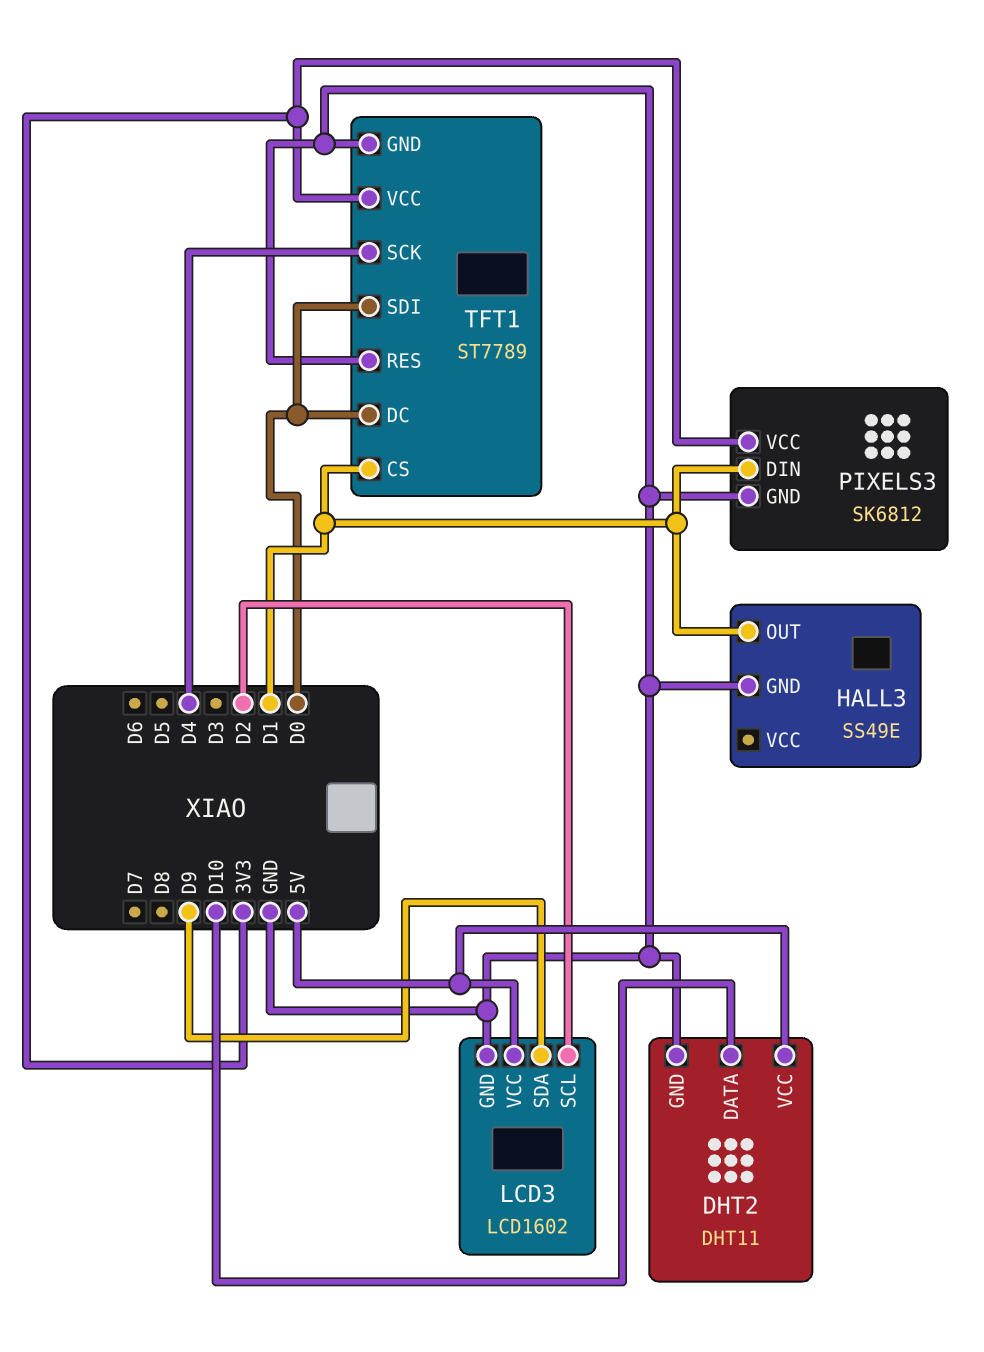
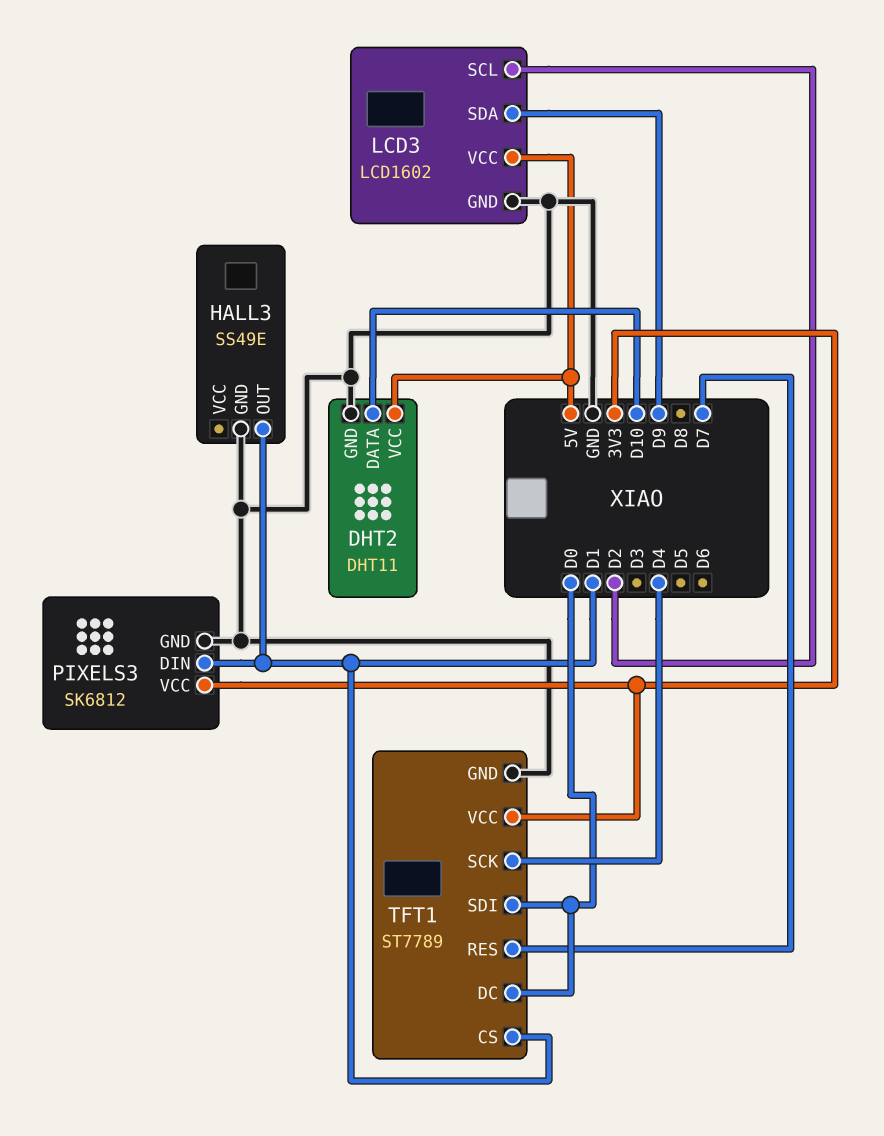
TFT1 pin RES: GND -> D7

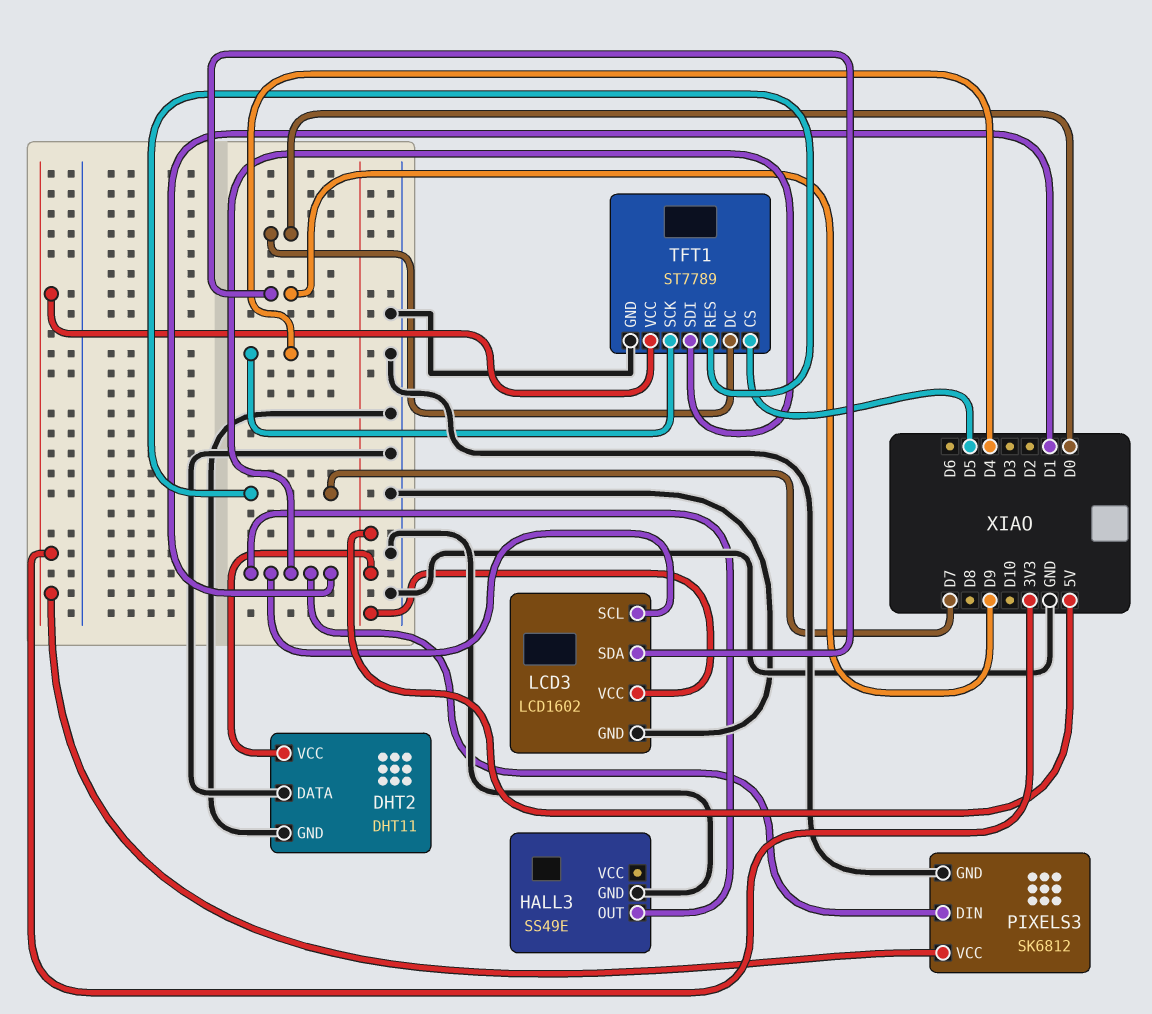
DHT2 pin DATA: D10 -> GND
LCD3 pin SCL: D2 -> D1
TFT1 pin CS: D1 -> D5
TFT1 pin SDI: D0 -> D1

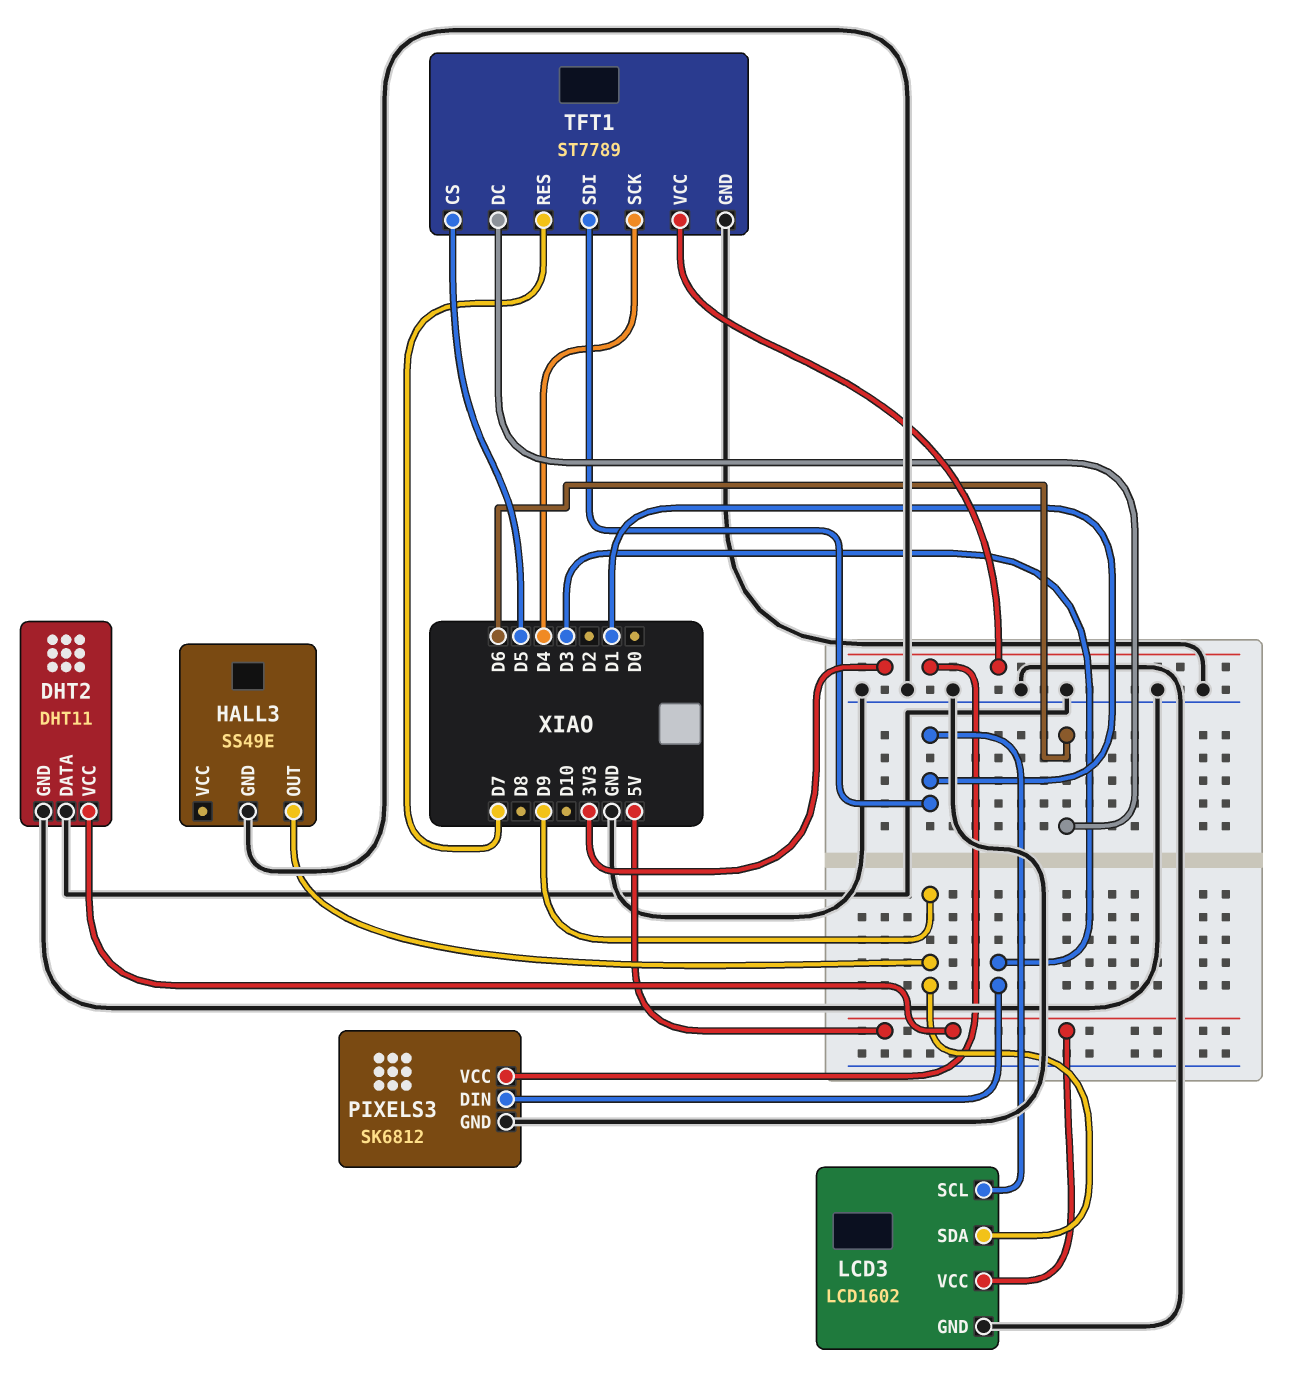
HALL3 pin OUT: D1 -> D9
PIXELS3 pin DIN: D1 -> D3
TFT1 pin DC: D0 -> D6

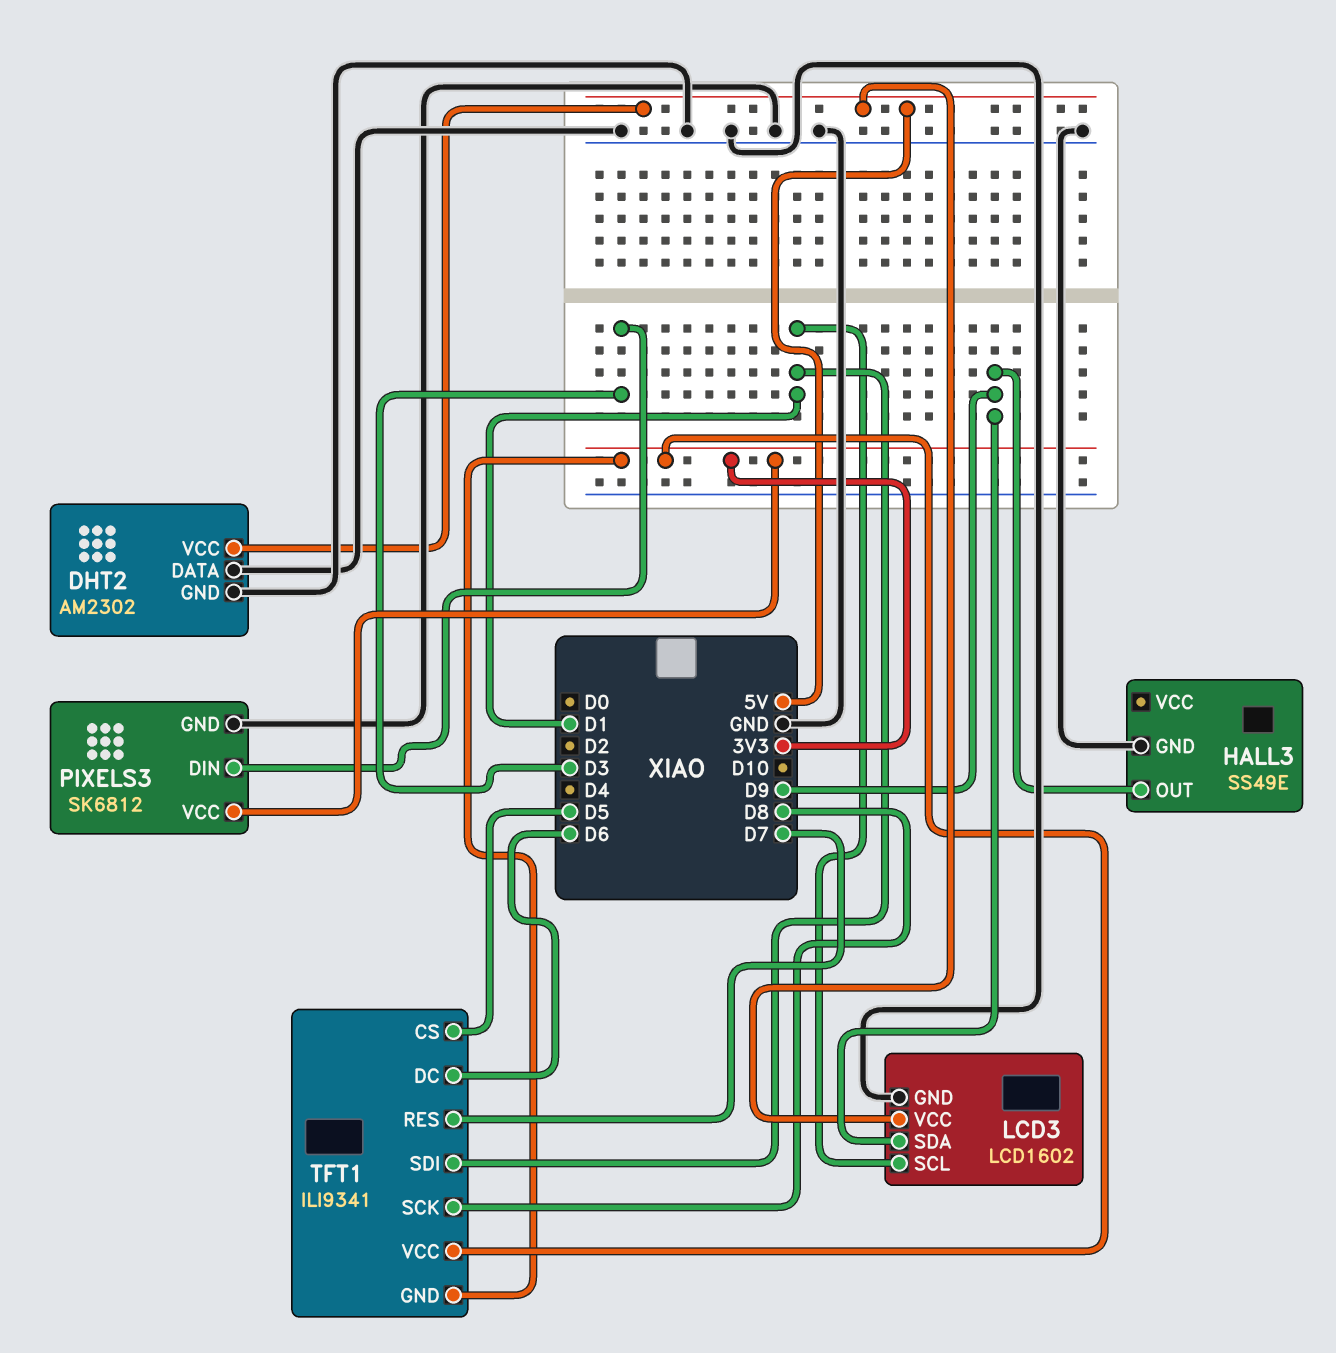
DHT2: DHT11 -> AM2302
TFT1: ST7789 -> ILI9341
TFT1 pin GND: GND -> 3V3
TFT1 pin SCK: D4 -> D8

